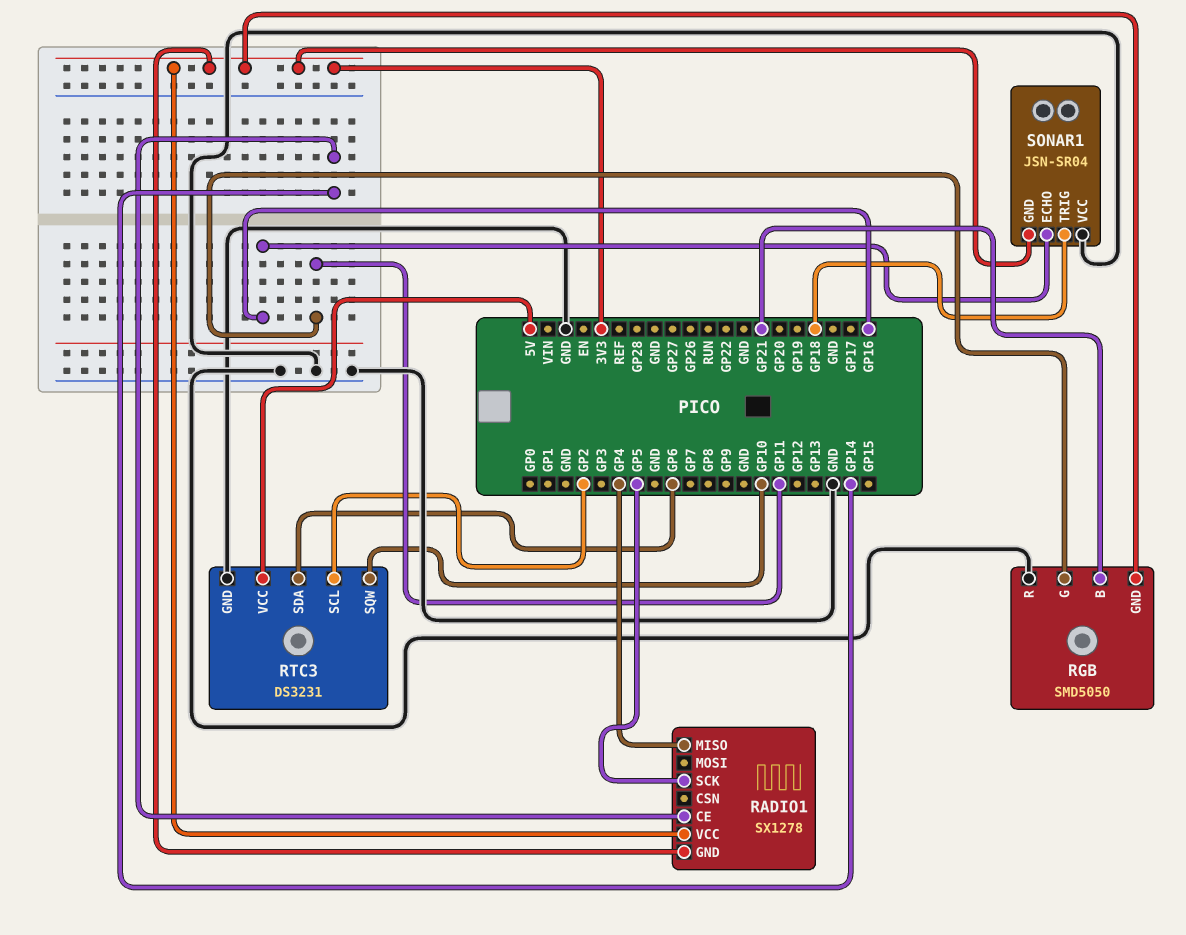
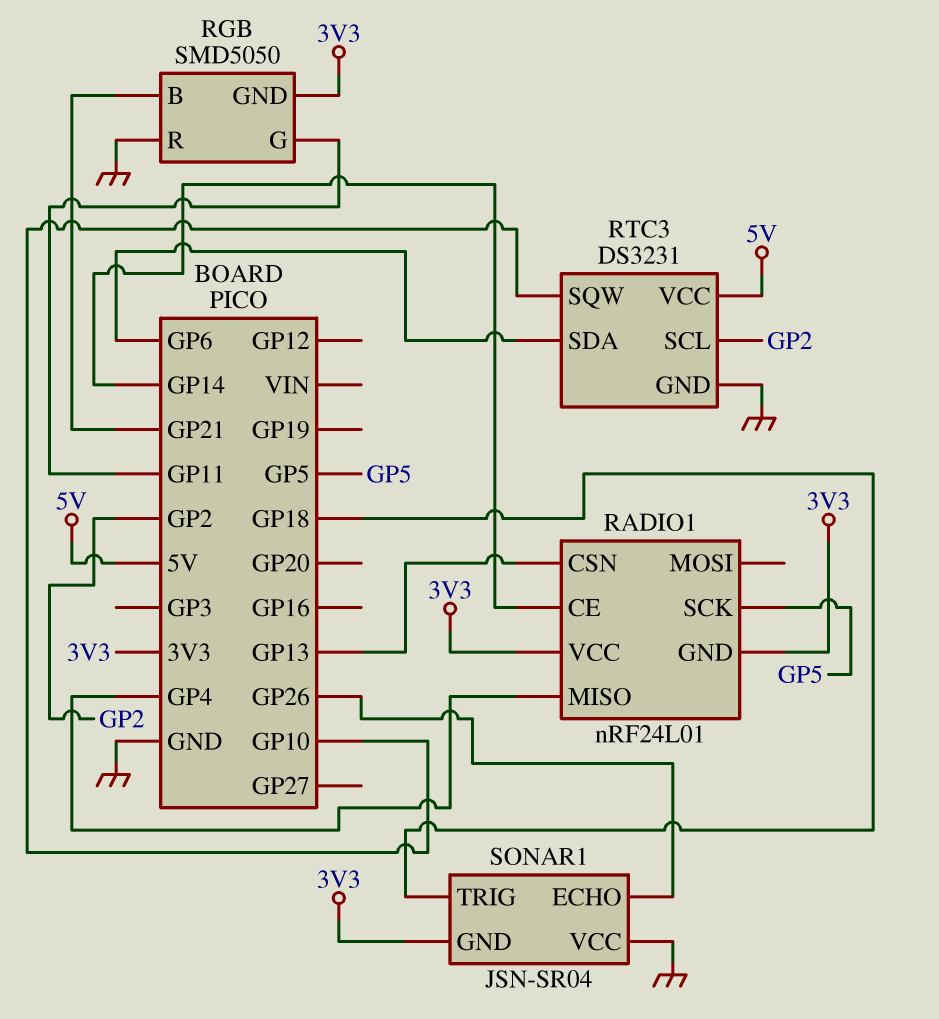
RADIO1: SX1278 -> nRF24L01
RADIO1 pin CSN: none -> GP13
SONAR1 pin ECHO: GP16 -> GP26

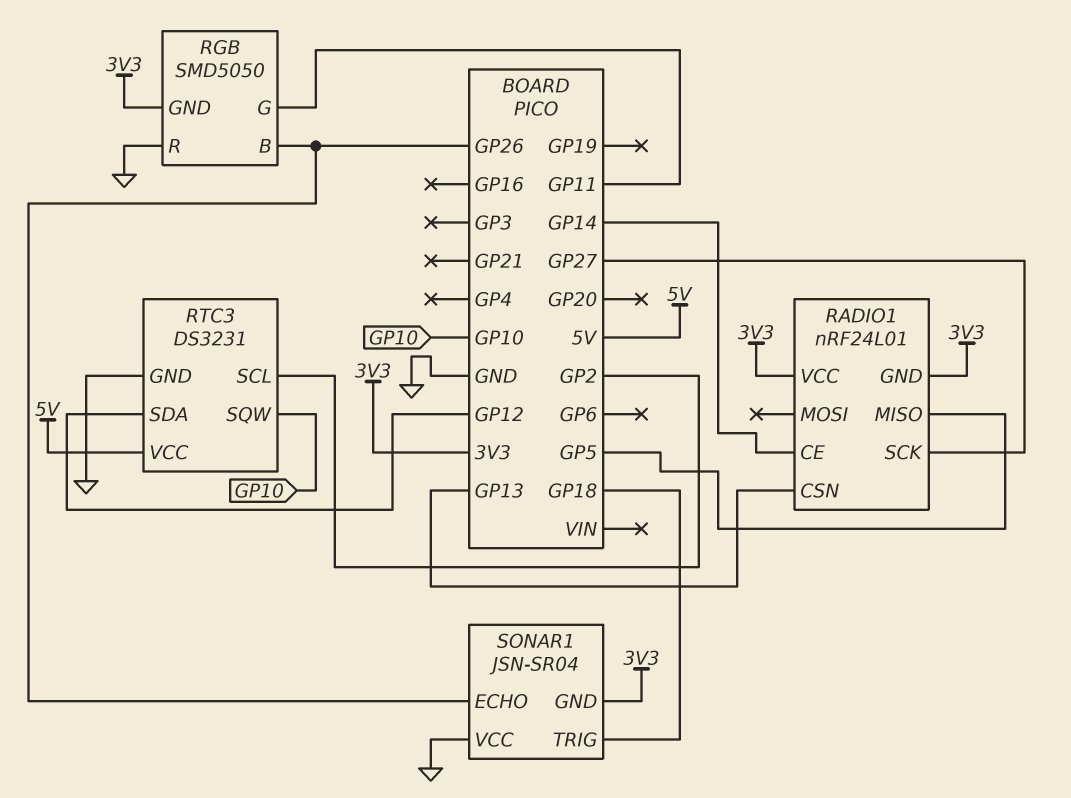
RADIO1 pin MISO: GP4 -> GP5
RADIO1 pin SCK: GP5 -> GP27
RGB pin B: GP21 -> GP26
RTC3 pin SDA: GP6 -> GP12

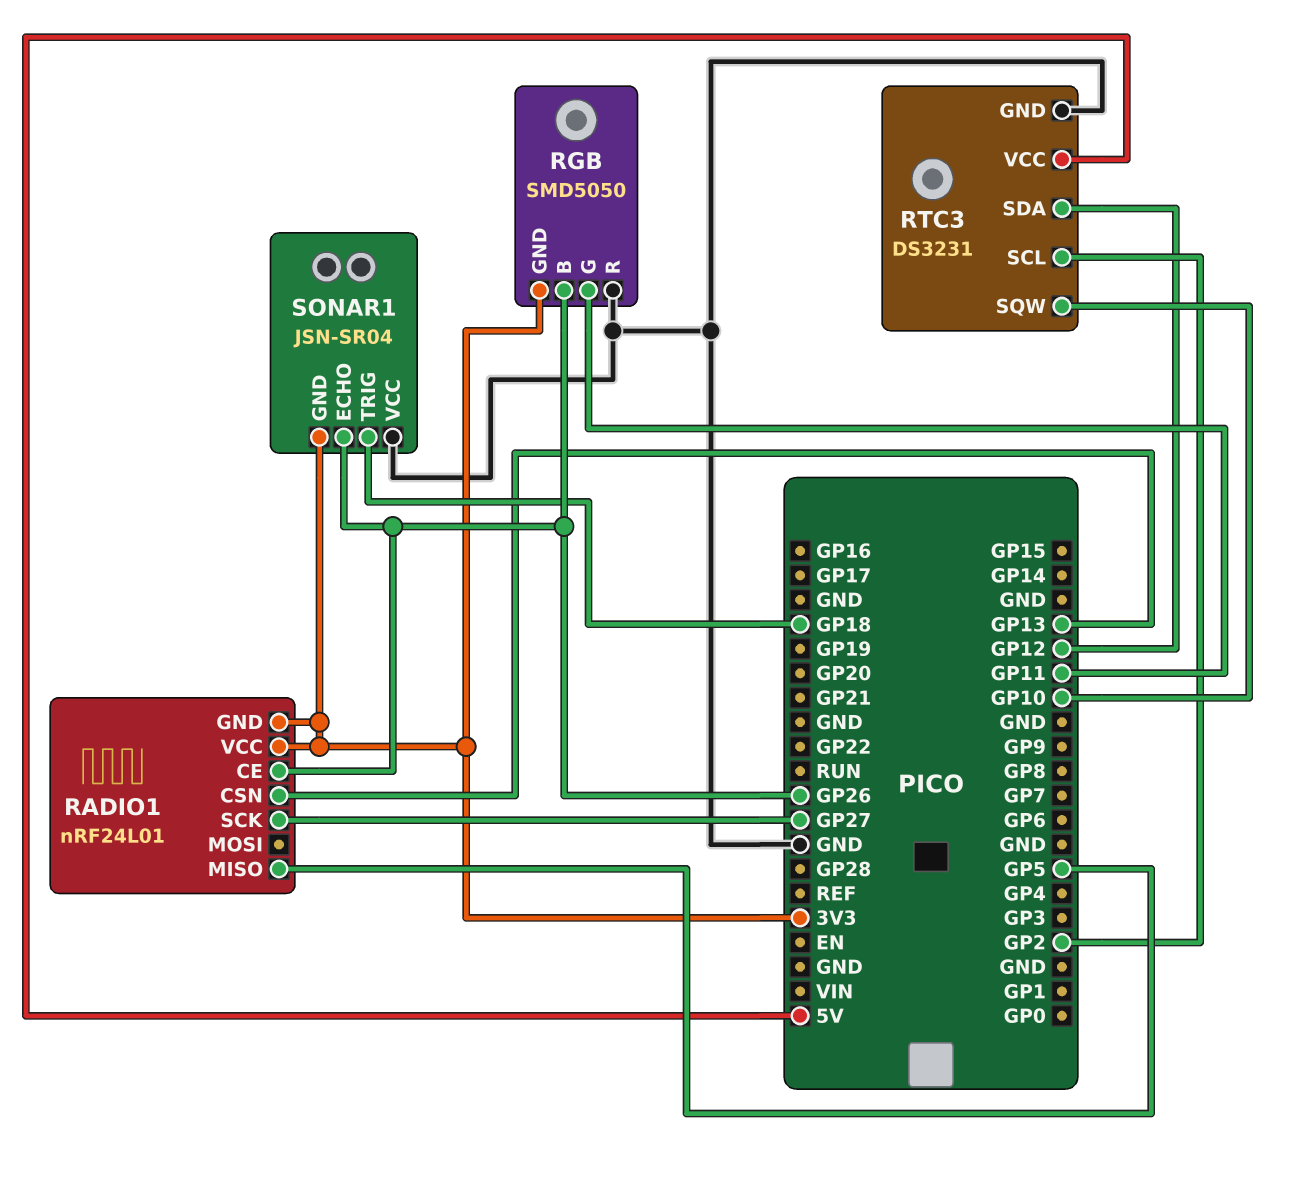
RADIO1 pin CE: GP14 -> GP26

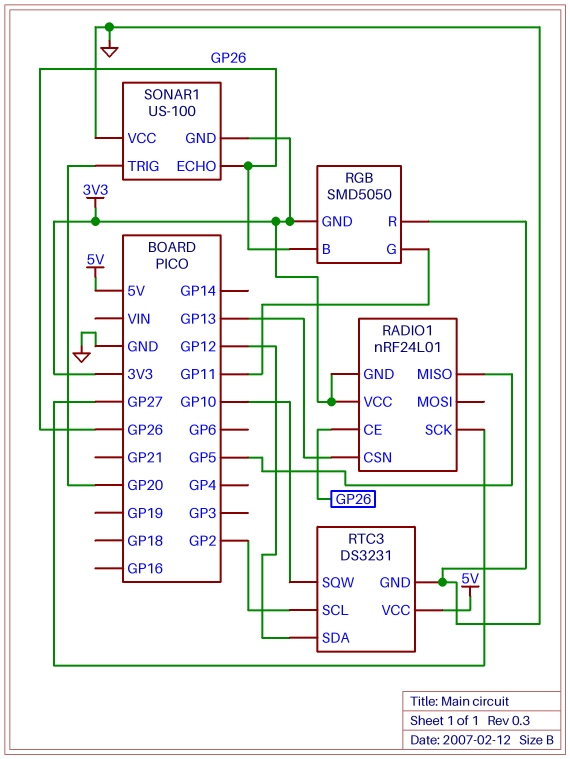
SONAR1: JSN-SR04 -> US-100
SONAR1 pin TRIG: GP18 -> GP20

